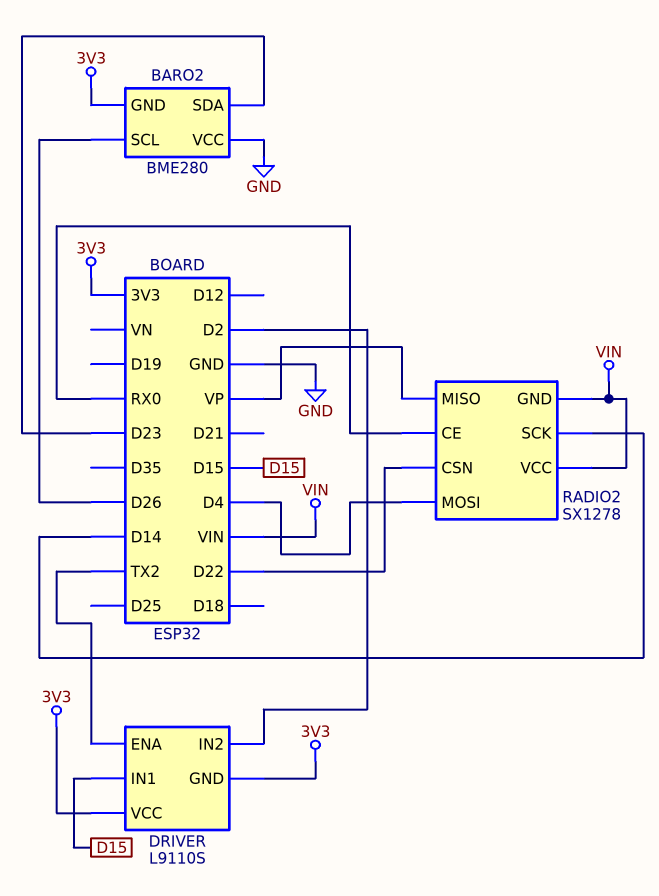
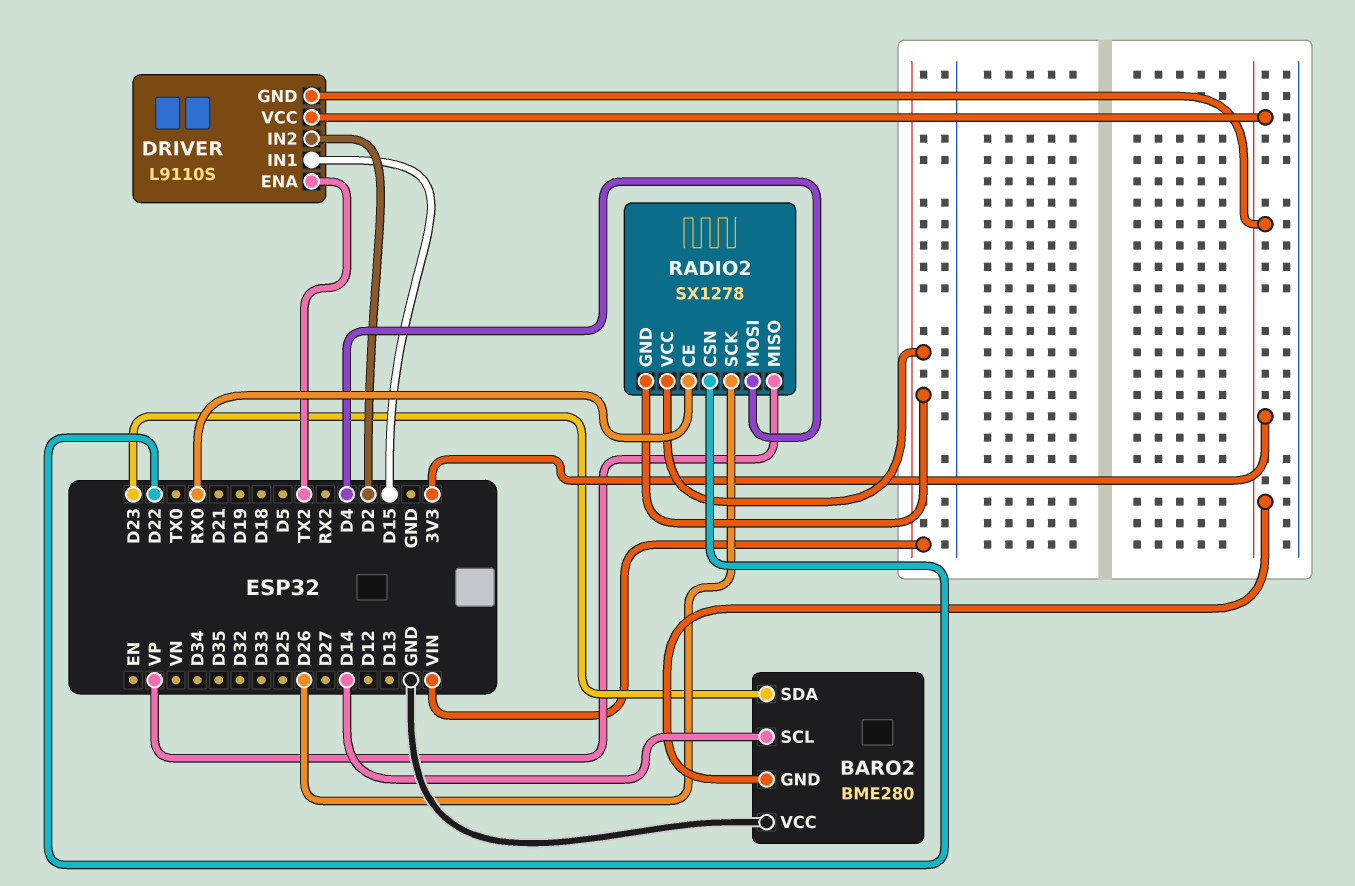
BARO2 pin SCL: D26 -> D14
RADIO2 pin SCK: D14 -> D26

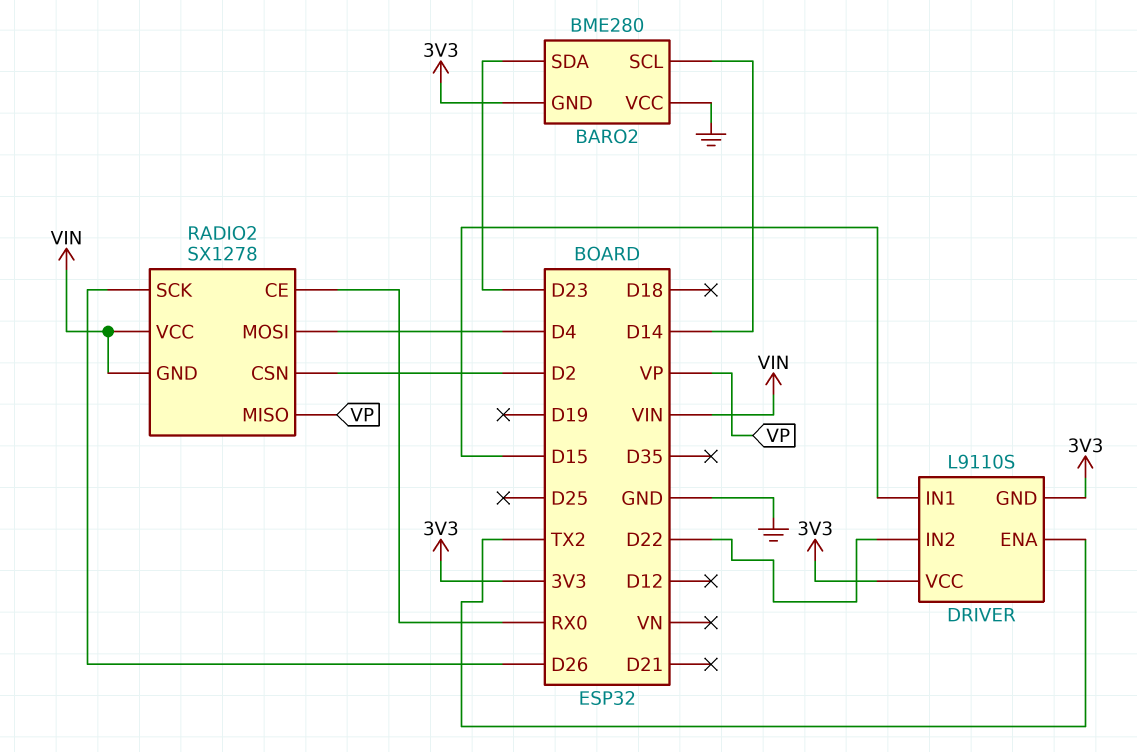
DRIVER pin IN2: D2 -> D22
RADIO2 pin CSN: D22 -> D2

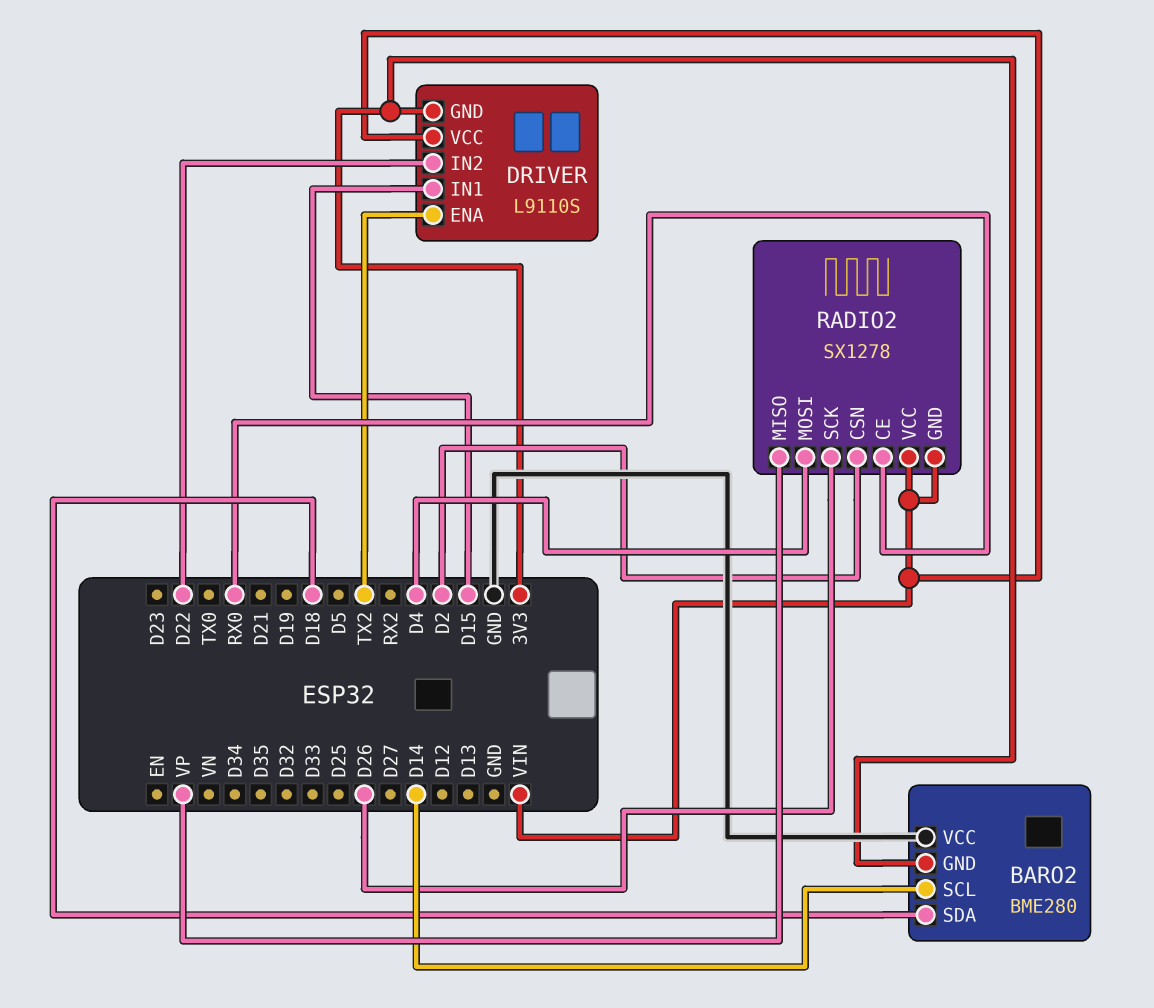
BARO2 pin SDA: D23 -> D18
DRIVER pin VCC: 3V3 -> VIN

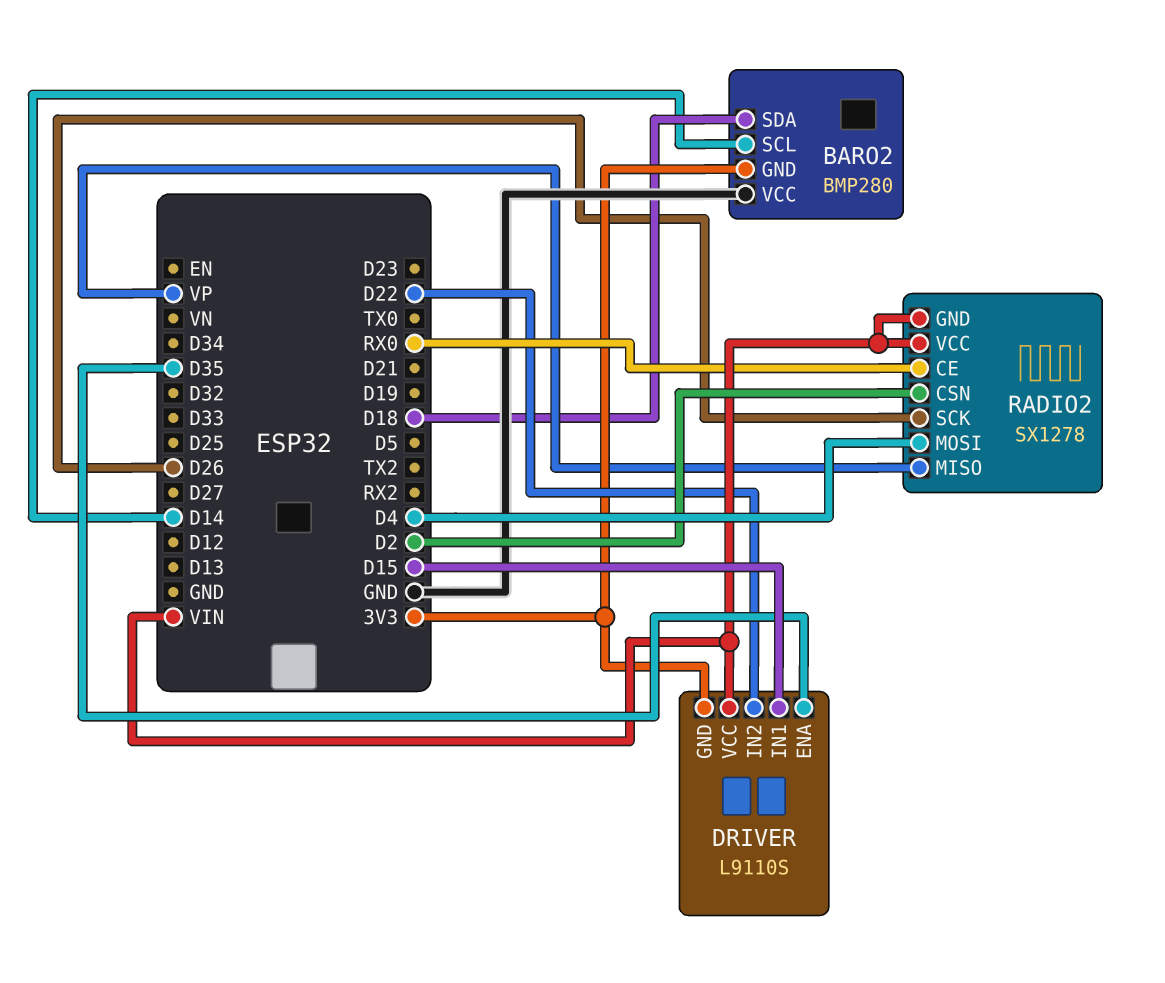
BARO2: BME280 -> BMP280
DRIVER pin ENA: TX2 -> D35

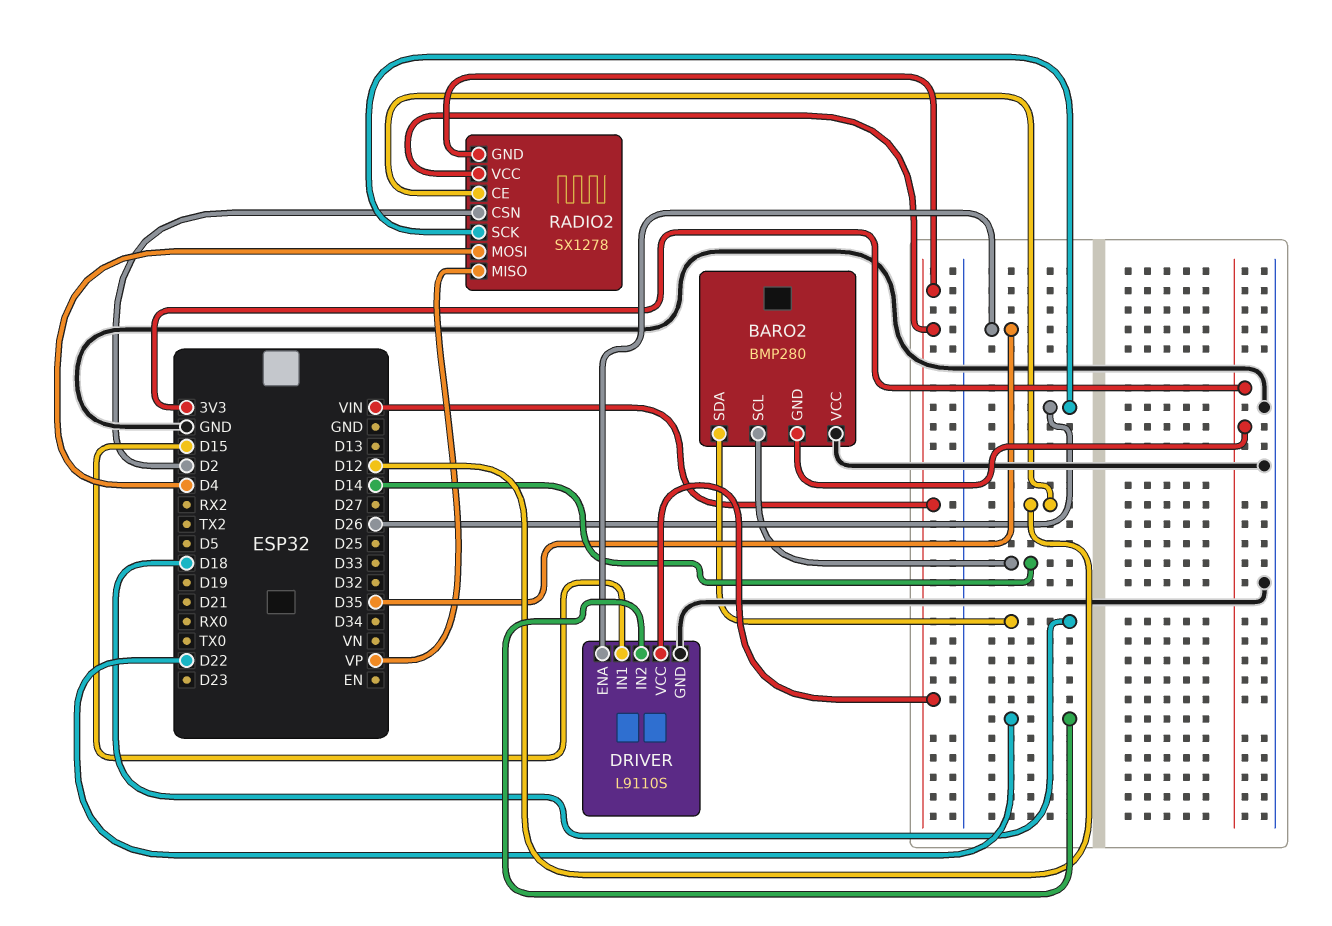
DRIVER pin GND: 3V3 -> GND
RADIO2 pin CE: RX0 -> D12

